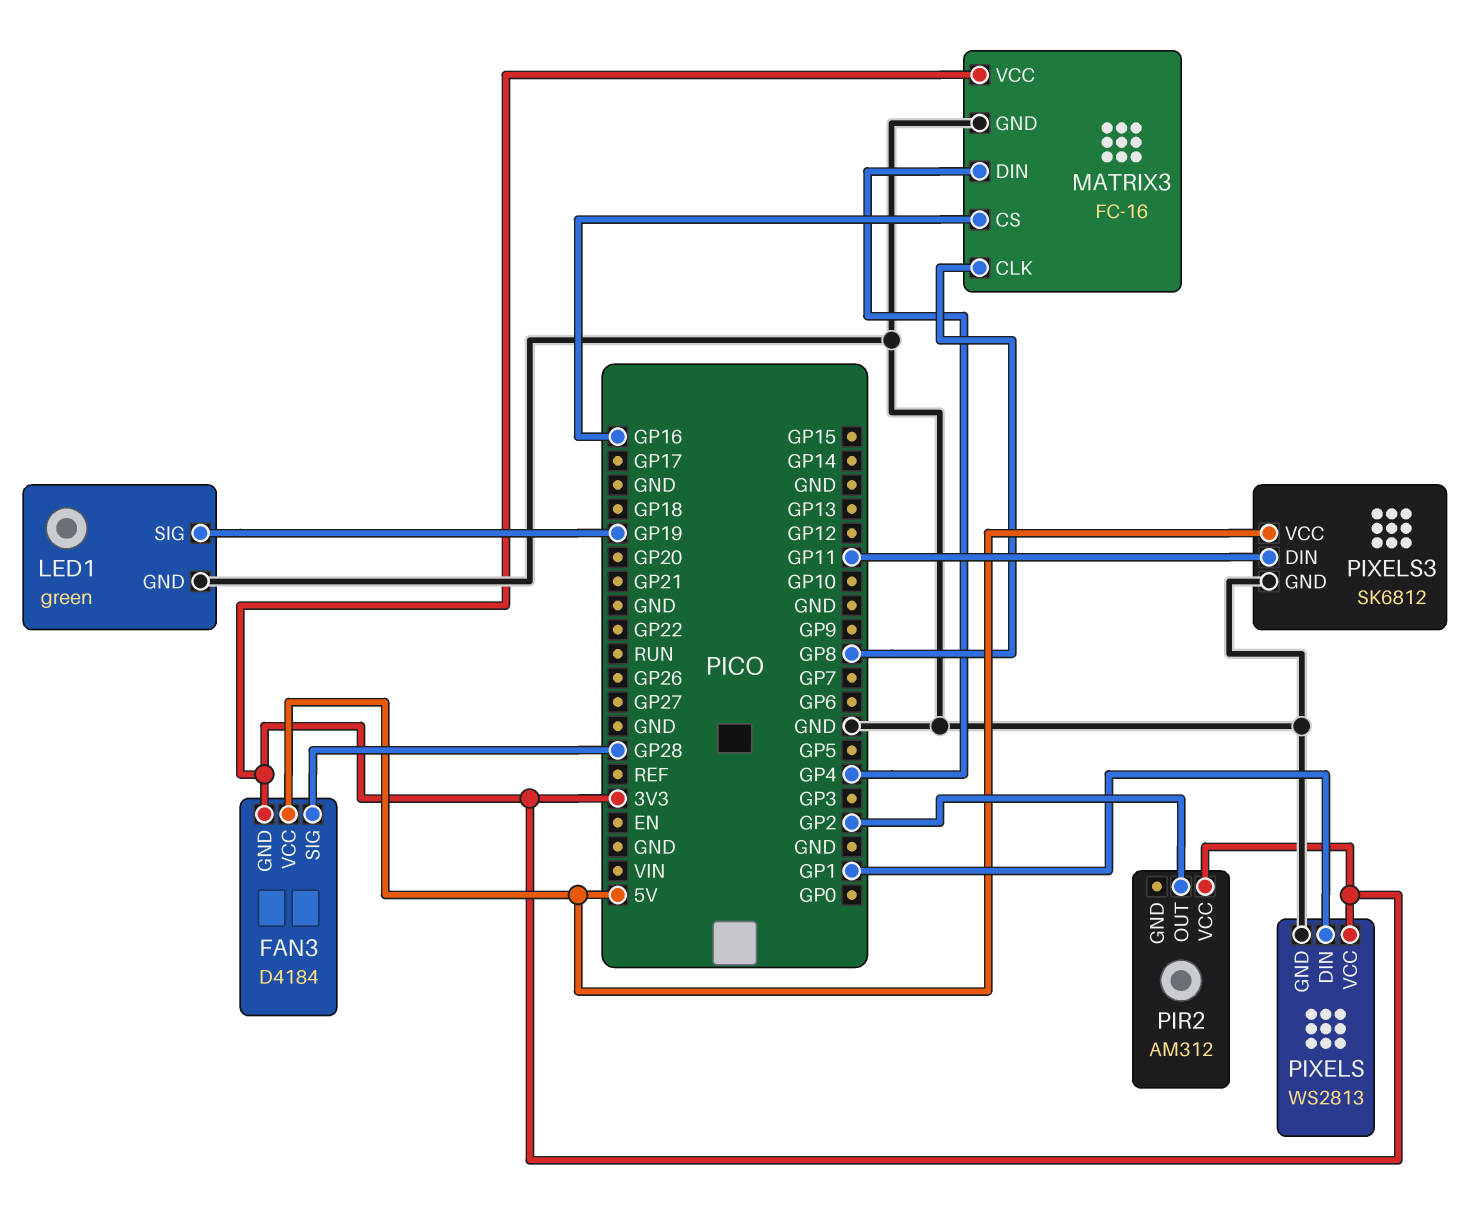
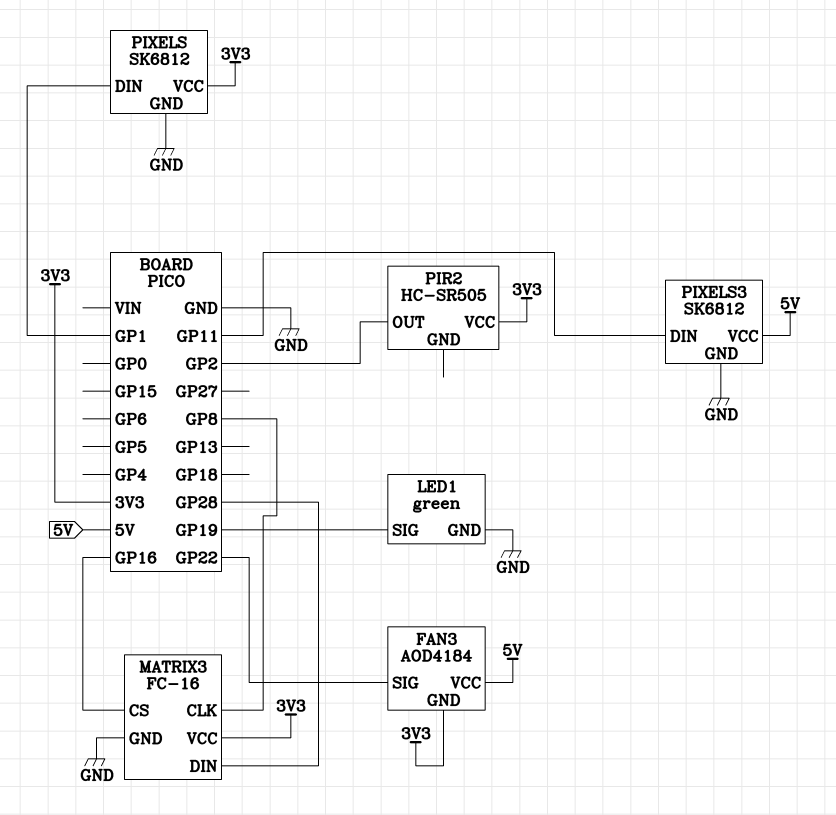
FAN3: D4184 -> AOD4184
FAN3 pin SIG: GP28 -> GP22
MATRIX3 pin DIN: GP4 -> GP28
PIR2: AM312 -> HC-SR505
PIXELS: WS2813 -> SK6812

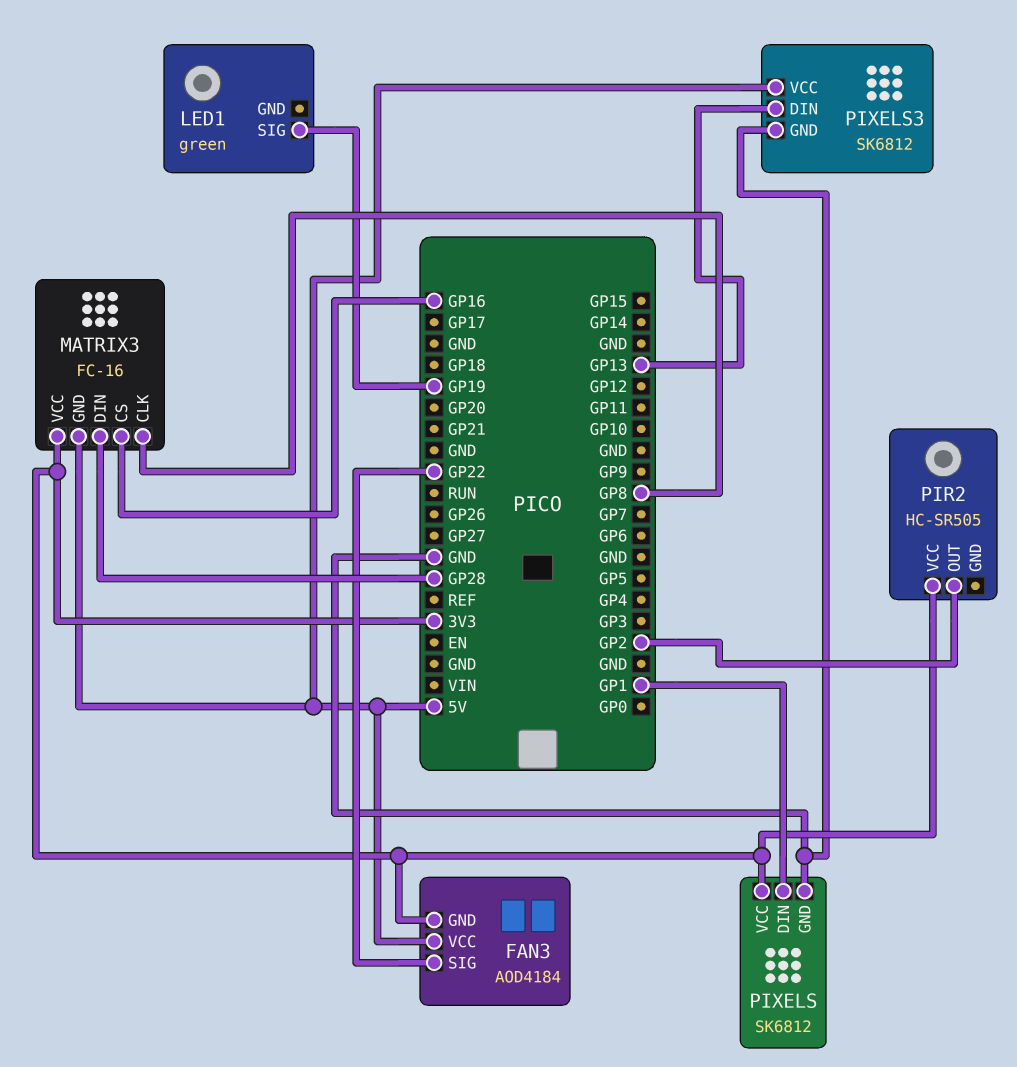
LED1 pin GND: GND -> none
MATRIX3 pin GND: GND -> 5V
PIXELS3 pin DIN: GP11 -> GP13

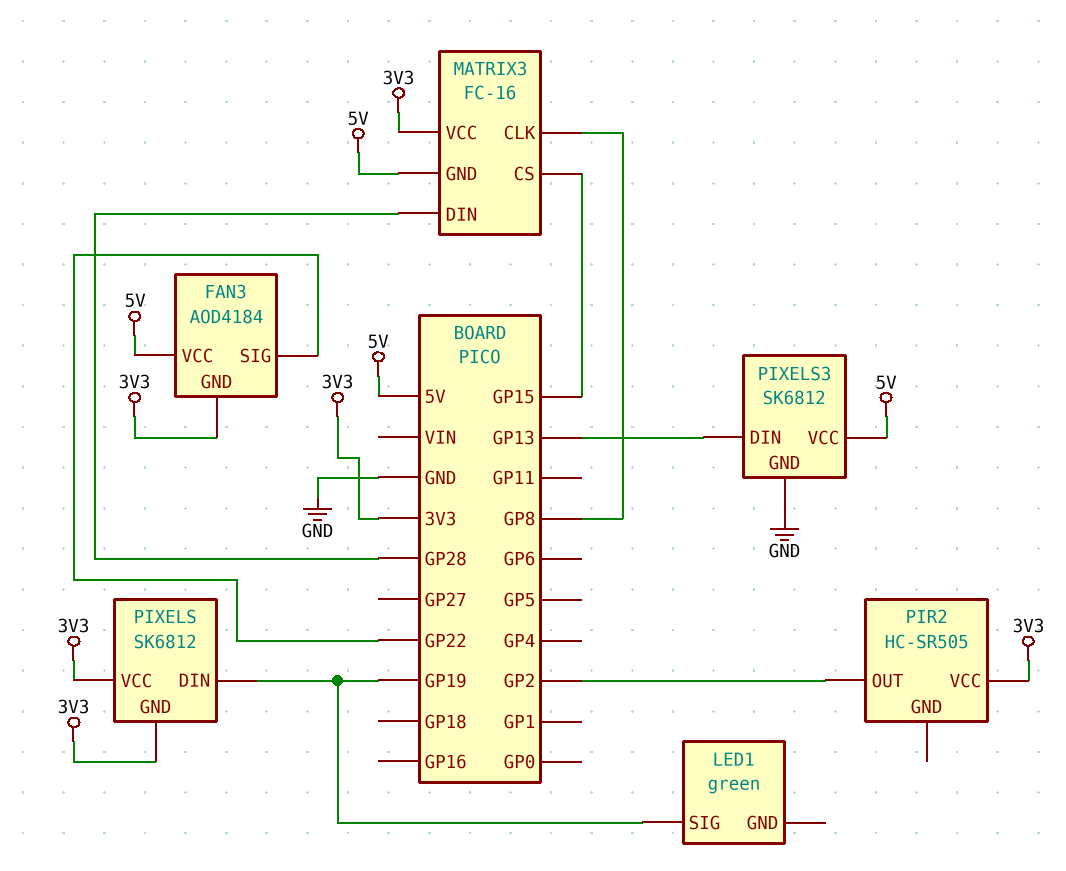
MATRIX3 pin CS: GP16 -> GP15
PIXELS pin DIN: GP1 -> GP19
PIXELS pin GND: GND -> 3V3

